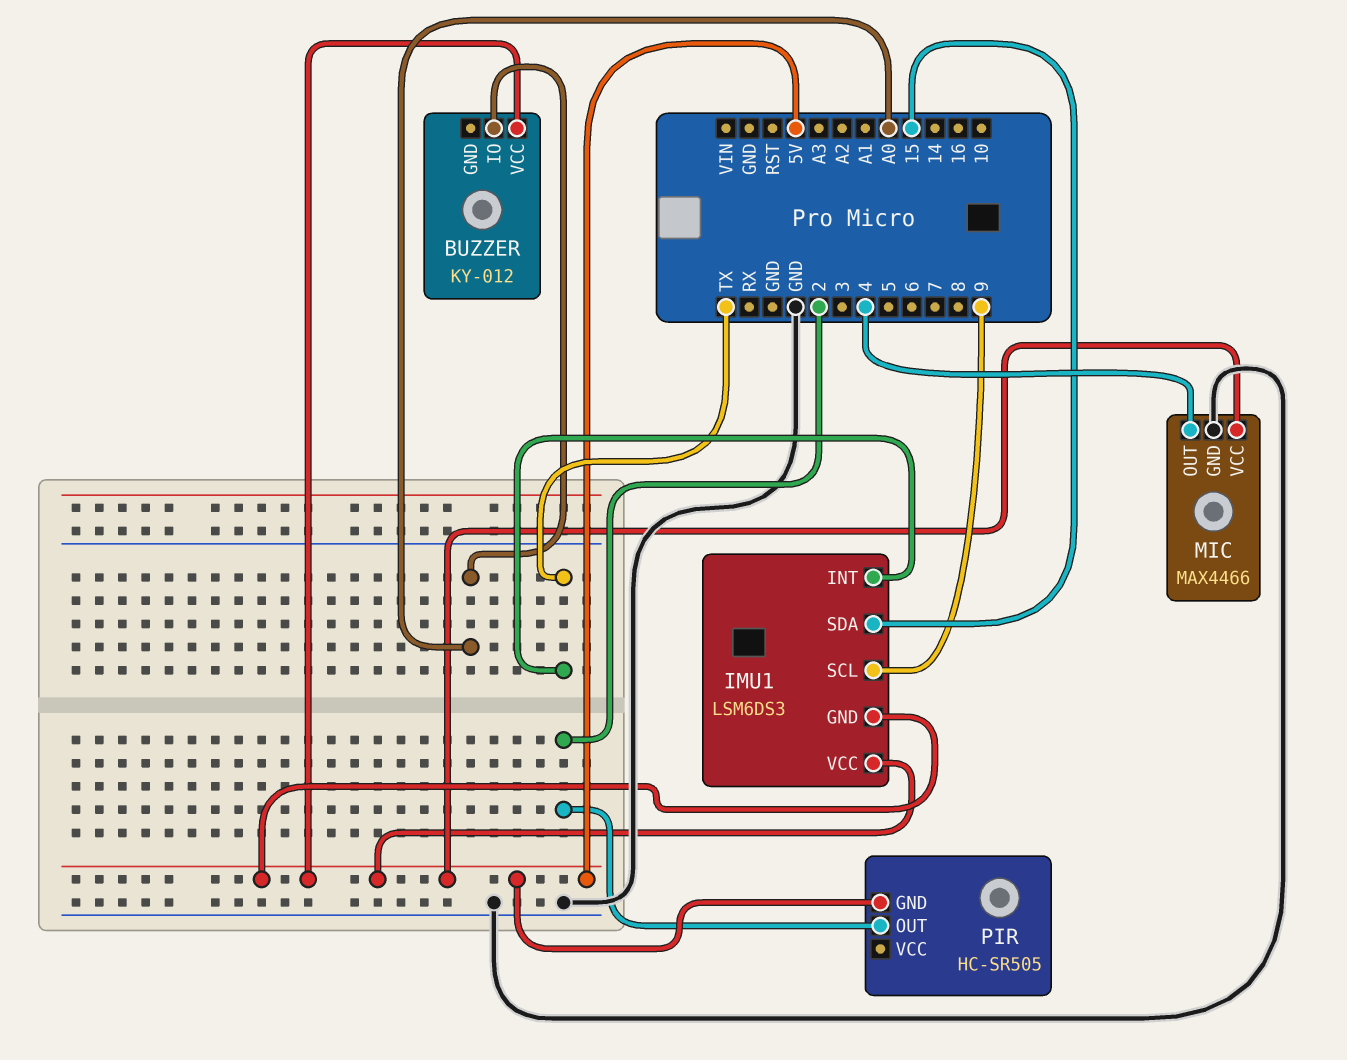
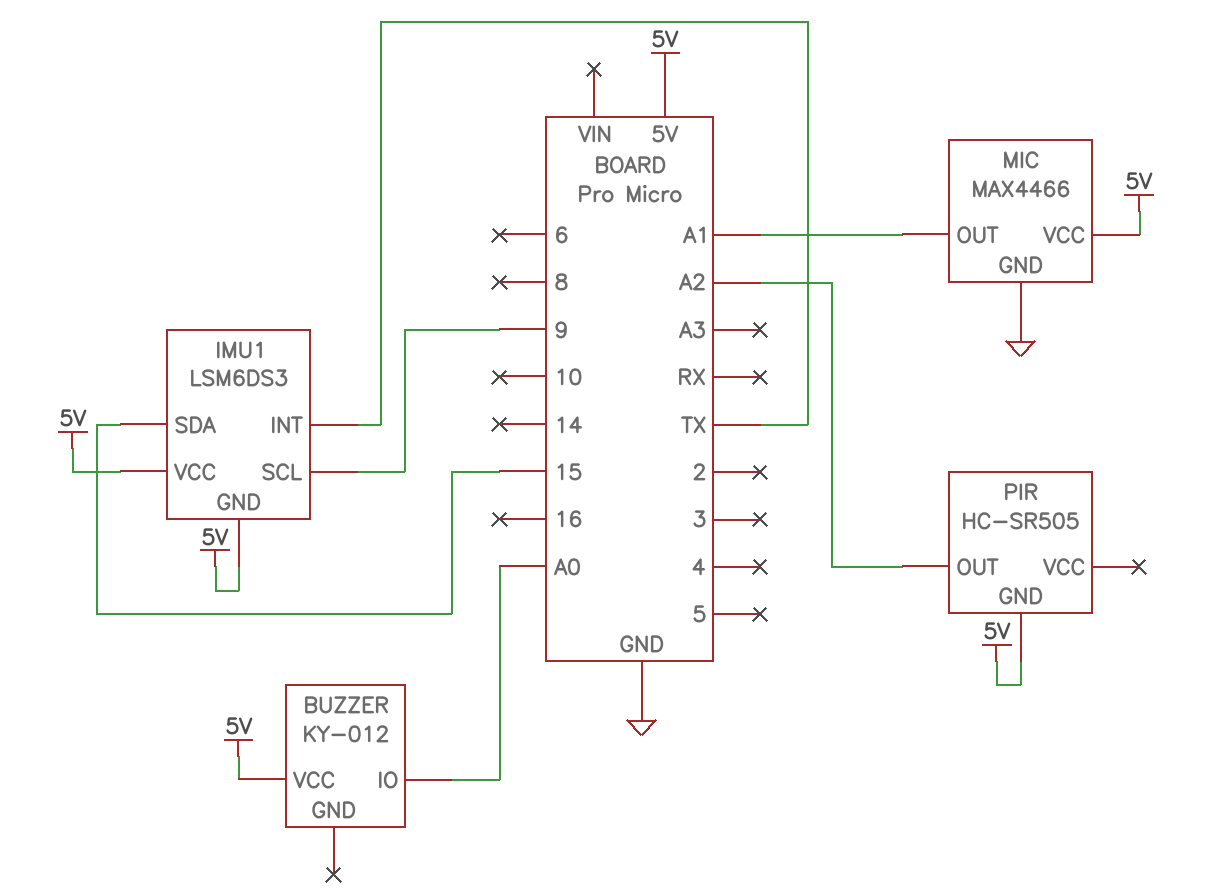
MIC pin OUT: 4 -> A1
PIR pin OUT: 2 -> A2

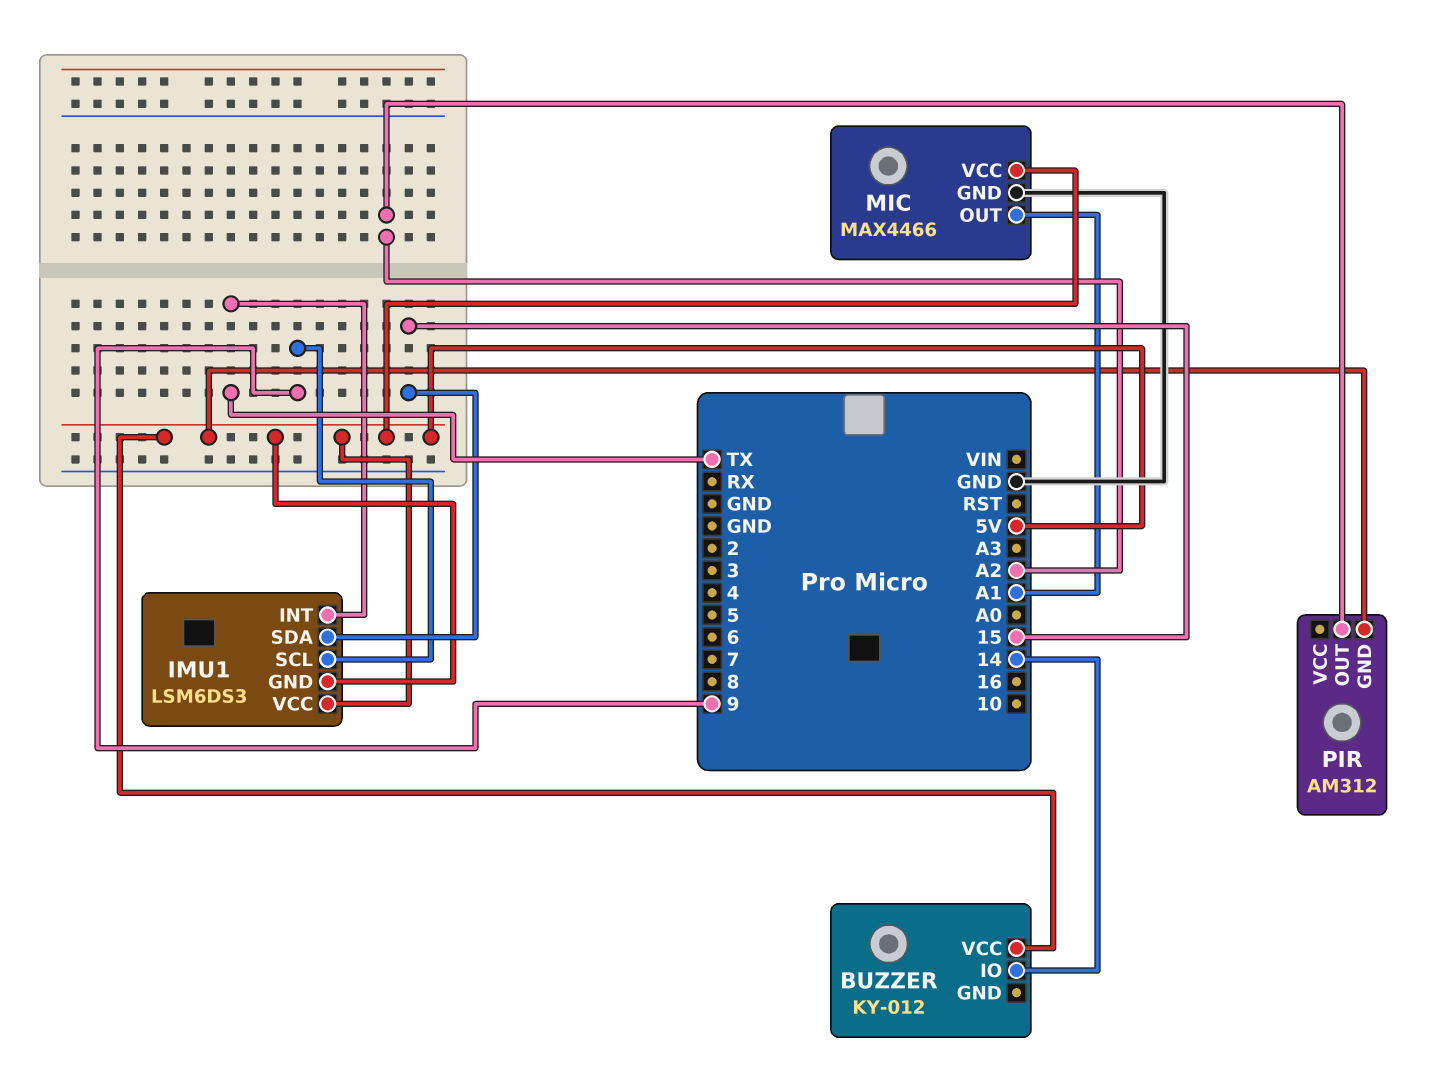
BUZZER pin IO: A0 -> 14
PIR: HC-SR505 -> AM312

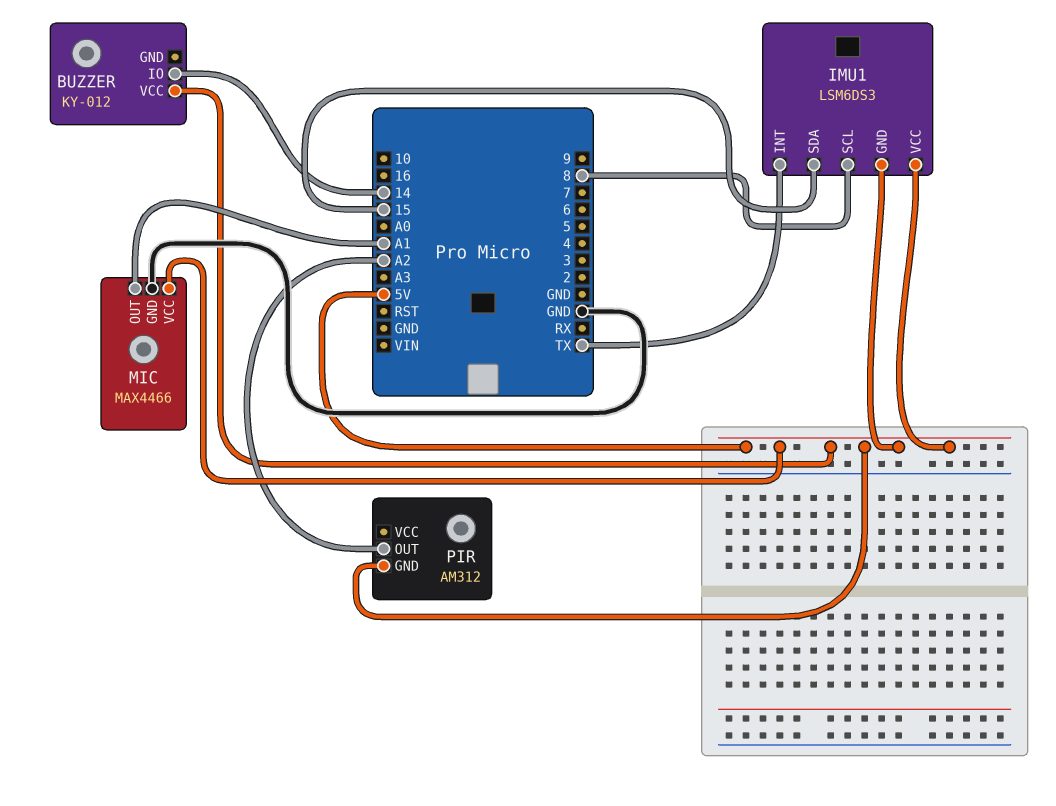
IMU1 pin SCL: 9 -> 8

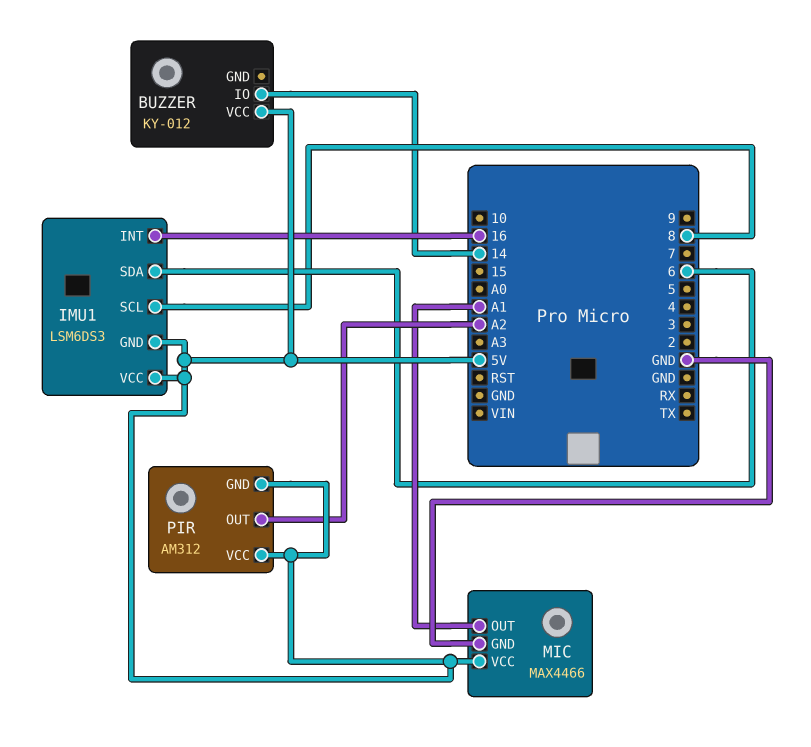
IMU1 pin INT: TX -> 16
IMU1 pin SDA: 15 -> 6
PIR pin VCC: none -> 5V

